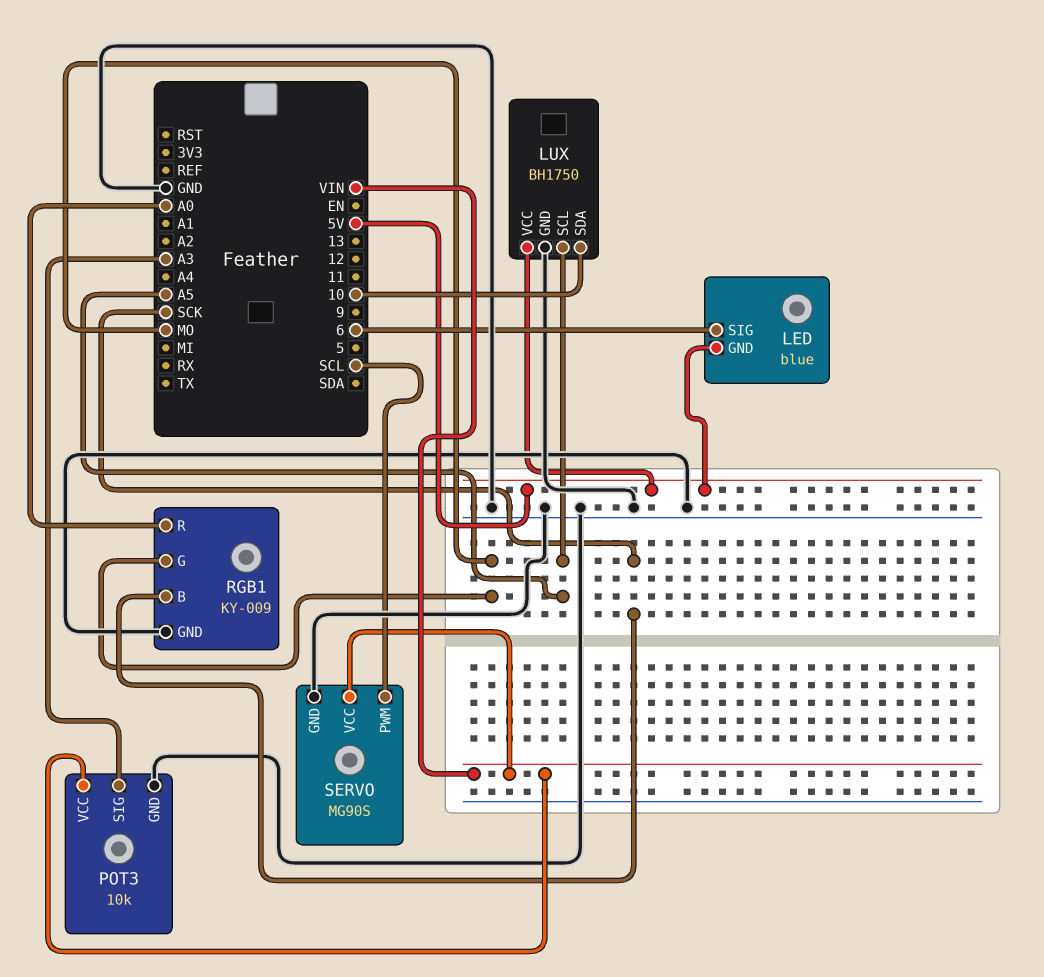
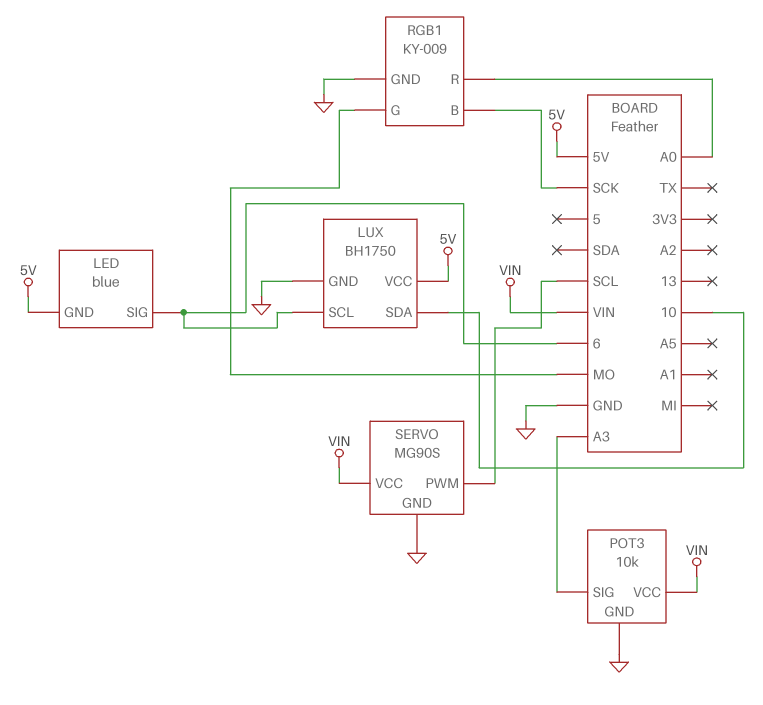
LUX pin SCL: A5 -> 6

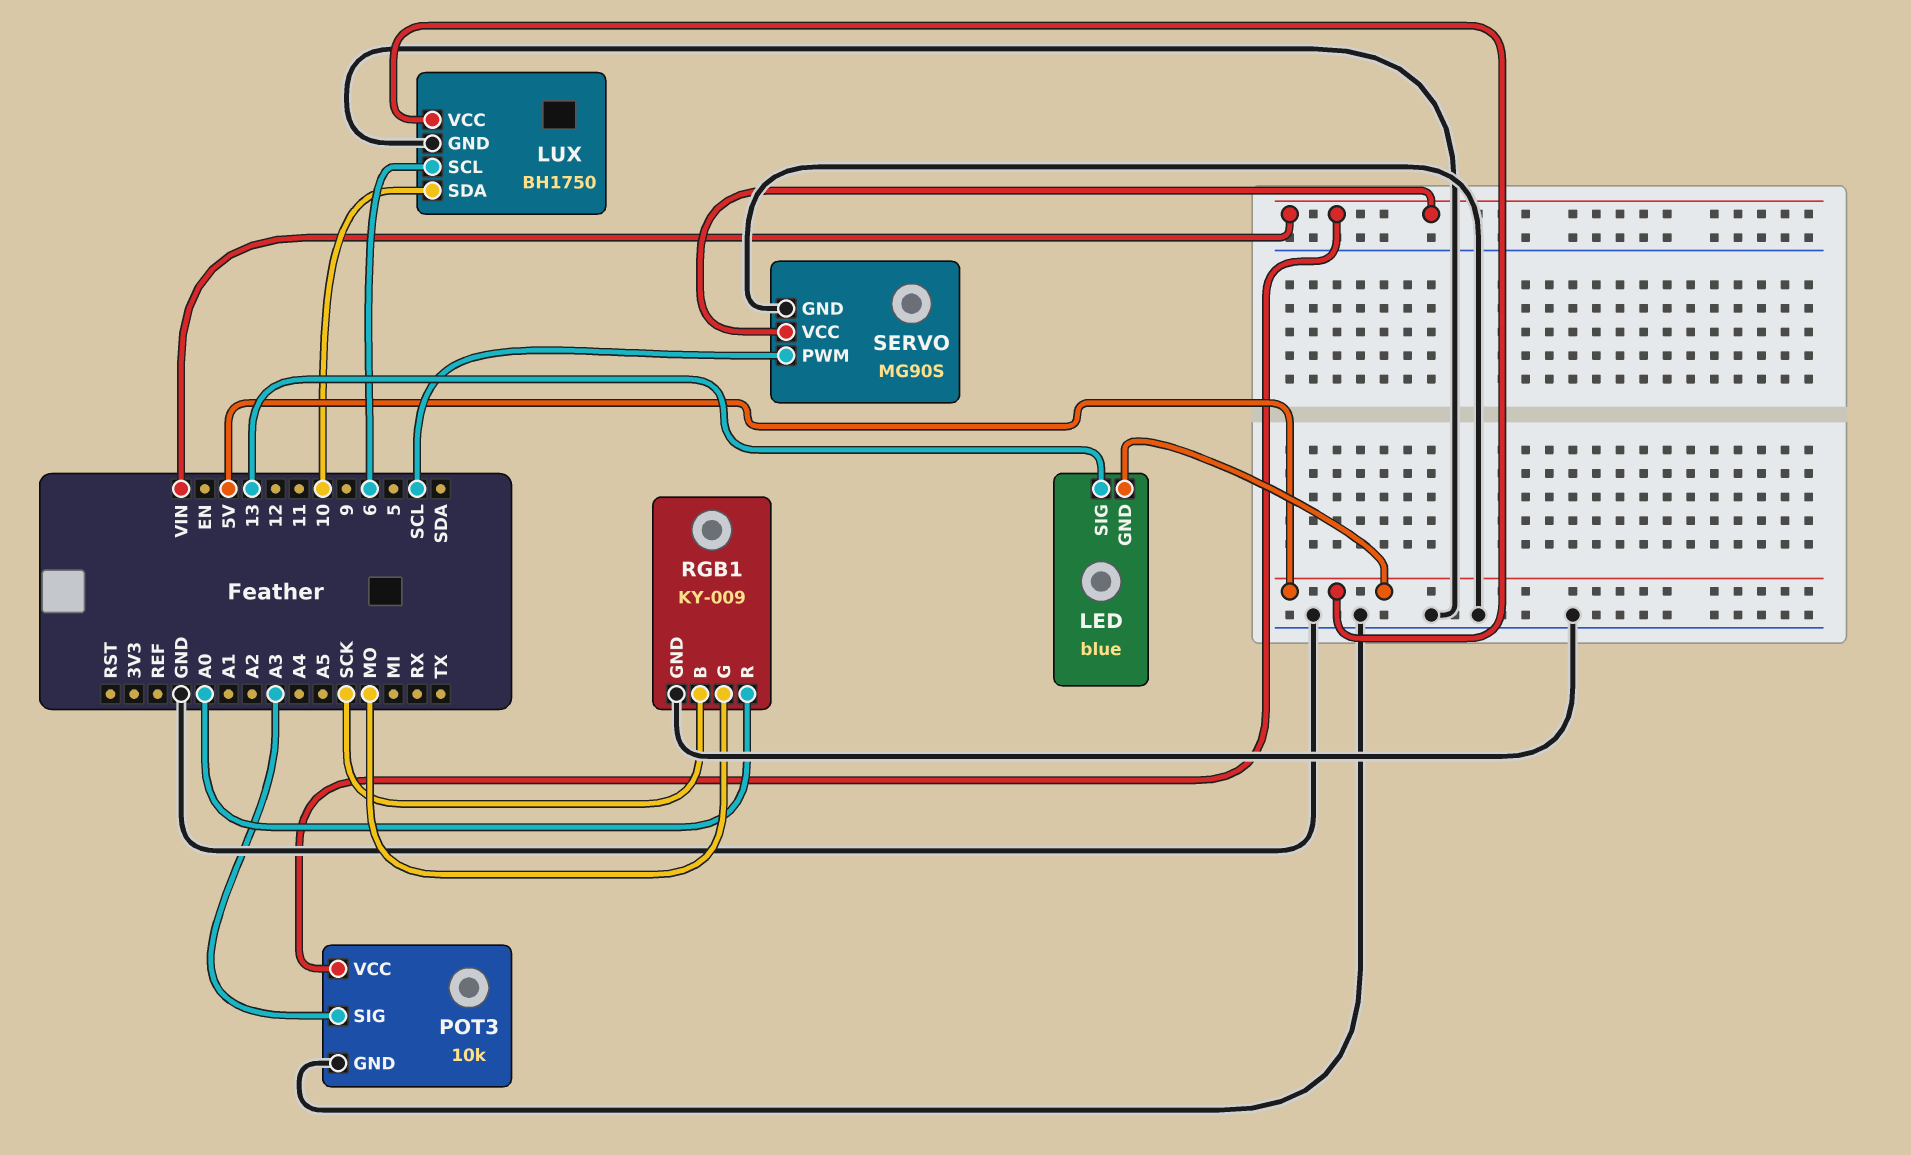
LED pin SIG: 6 -> 13

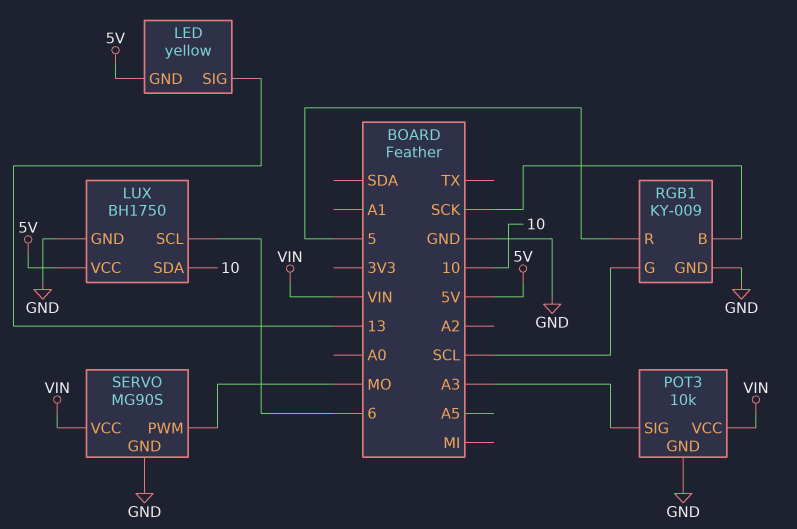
LED: blue -> yellow
RGB1 pin G: MO -> SCL
RGB1 pin R: A0 -> 5
SERVO pin PWM: SCL -> MO

